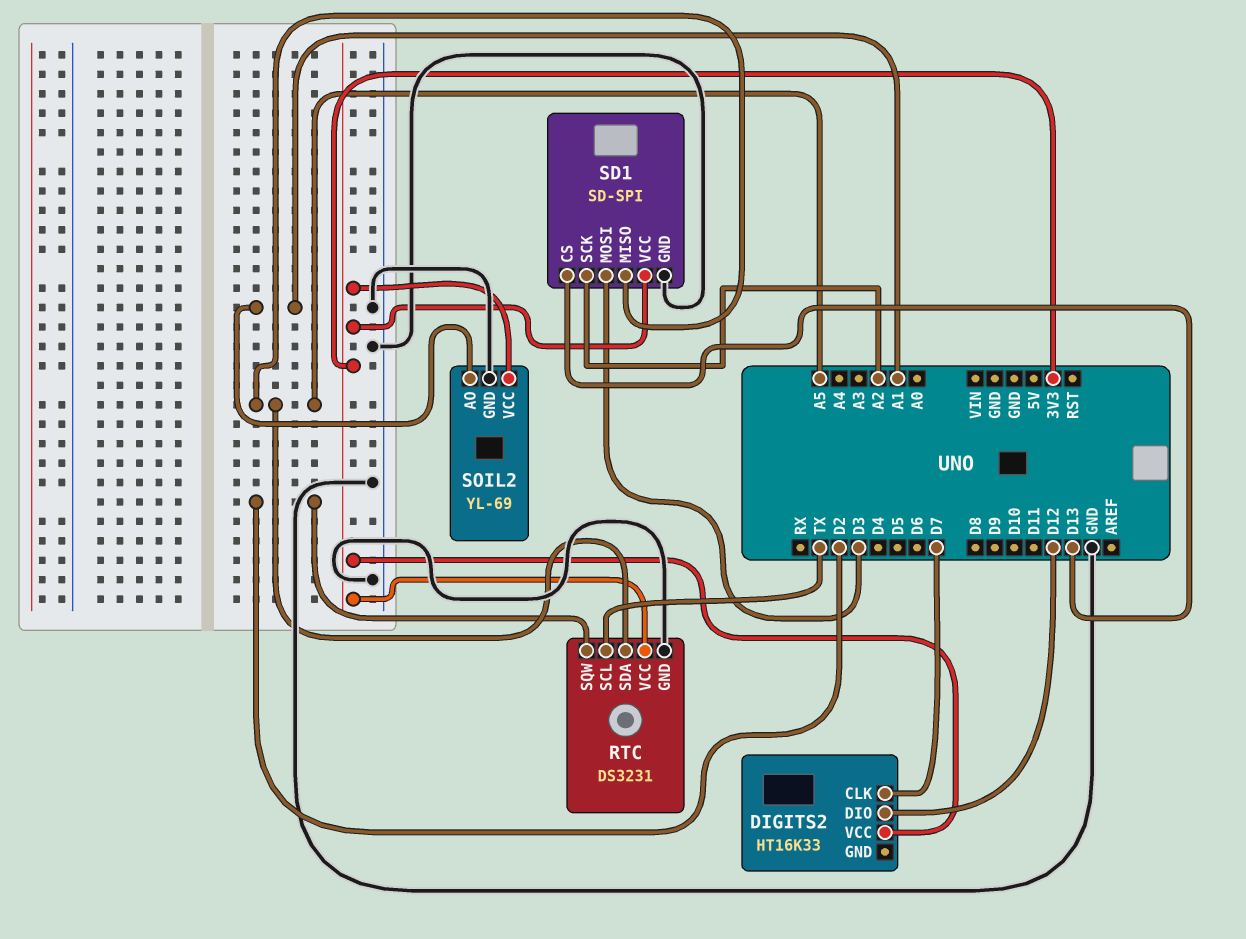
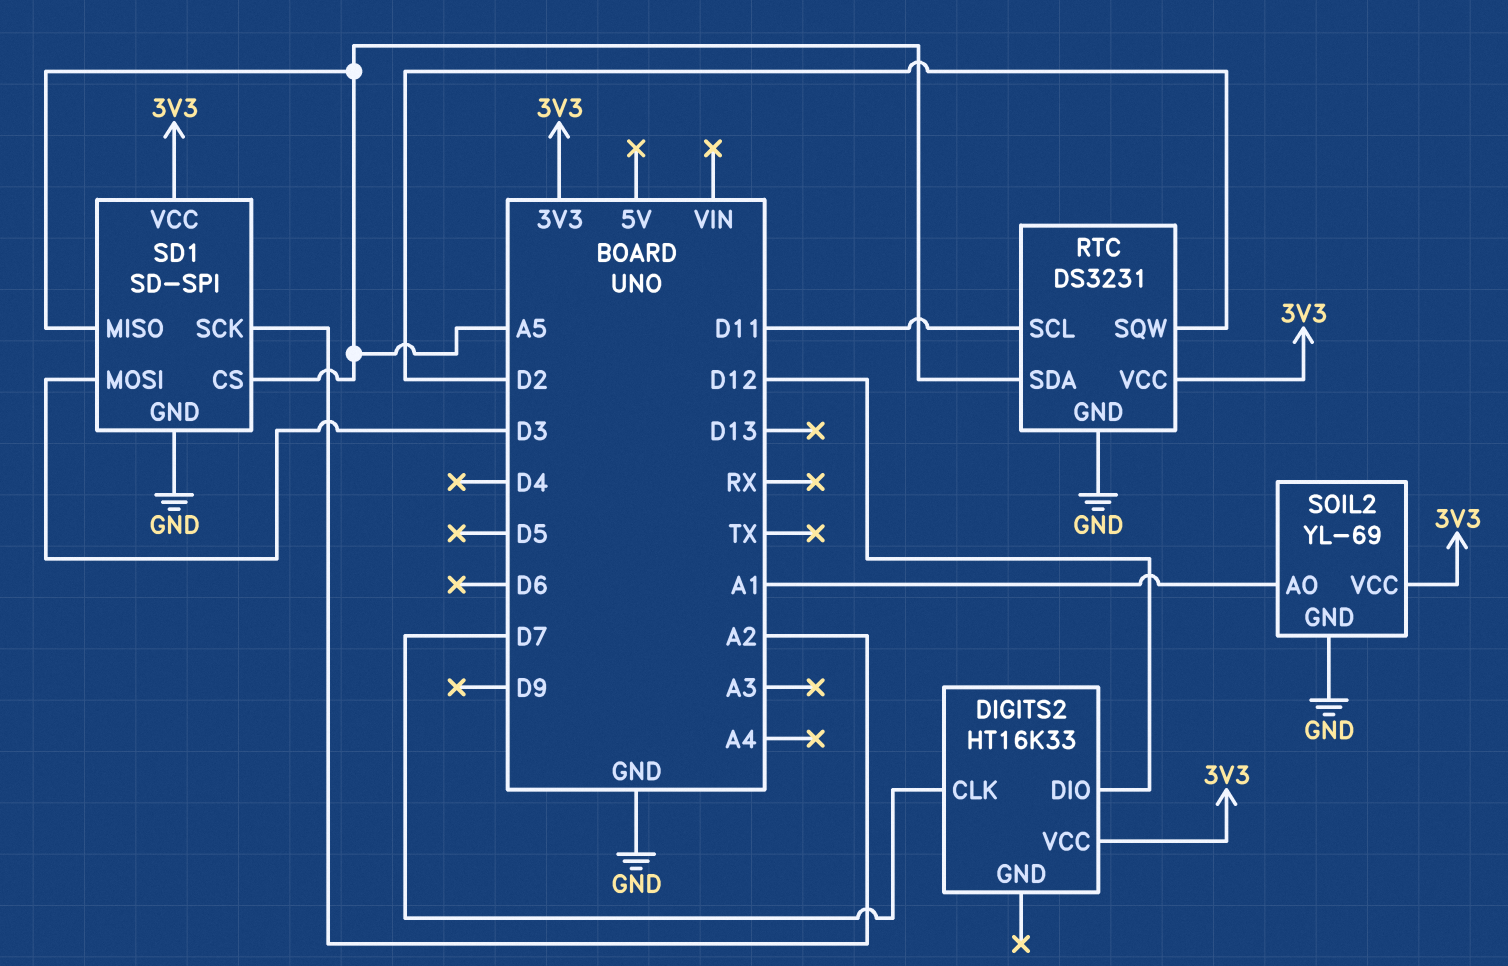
RTC pin SCL: TX -> D11
SD1 pin CS: D13 -> A5

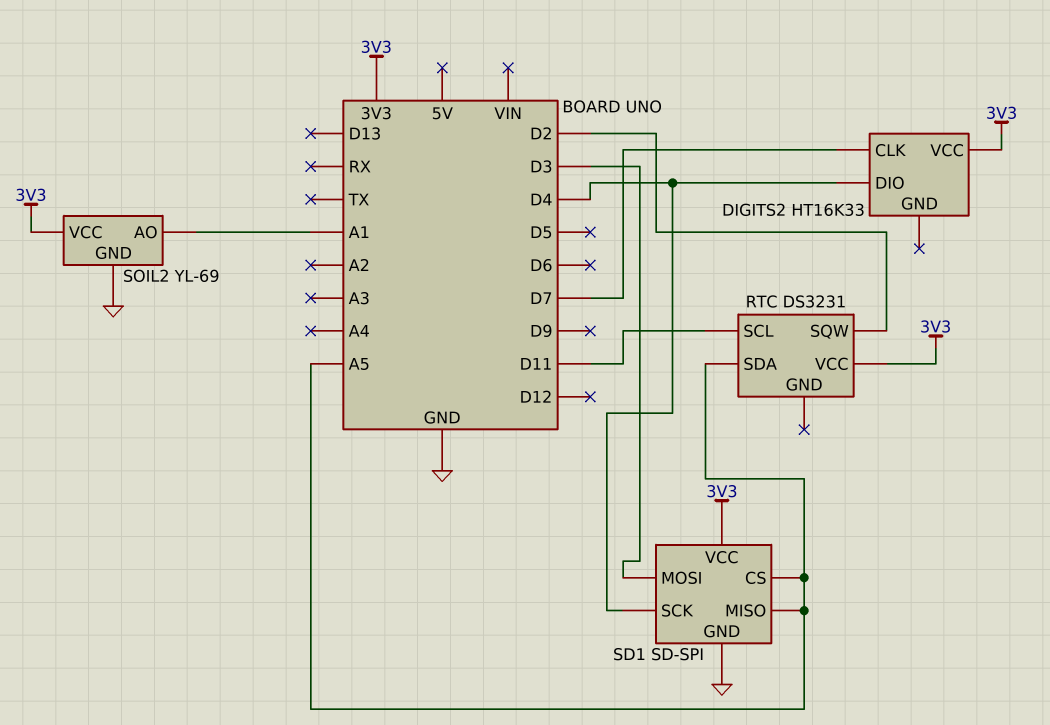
DIGITS2 pin DIO: D12 -> D4
RTC pin GND: GND -> none
SD1 pin SCK: A2 -> D4

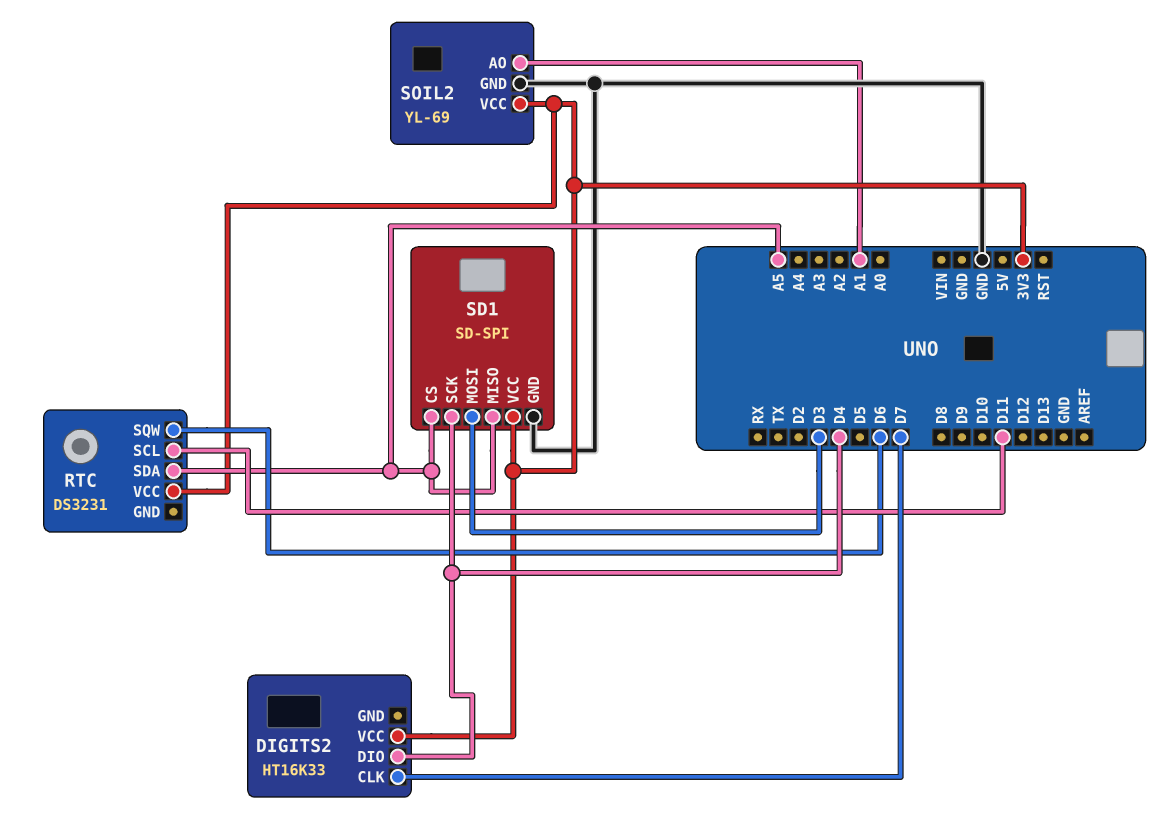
RTC pin SQW: D2 -> D6

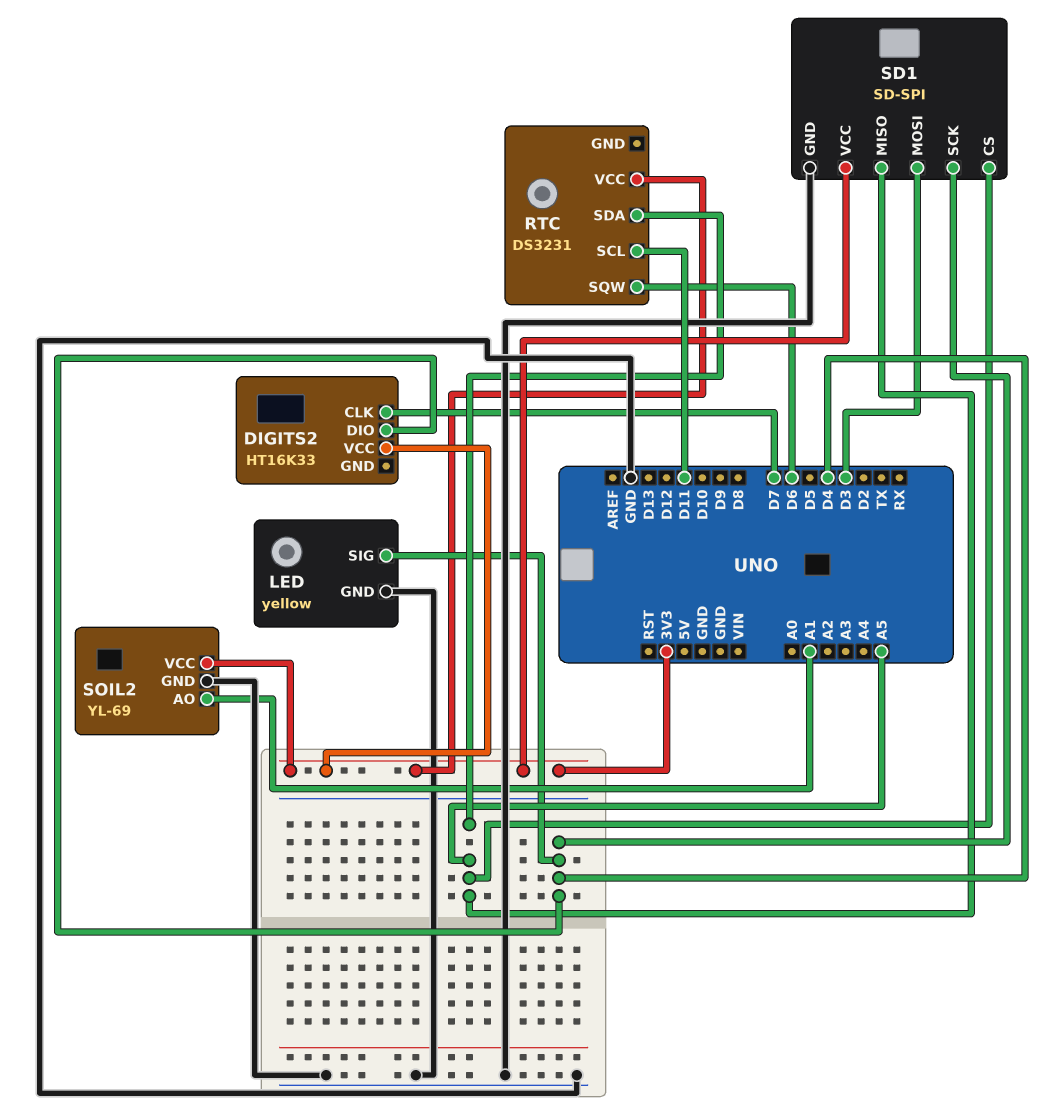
LED: none -> yellow
LED pin GND: none -> GND
LED pin SIG: none -> D4

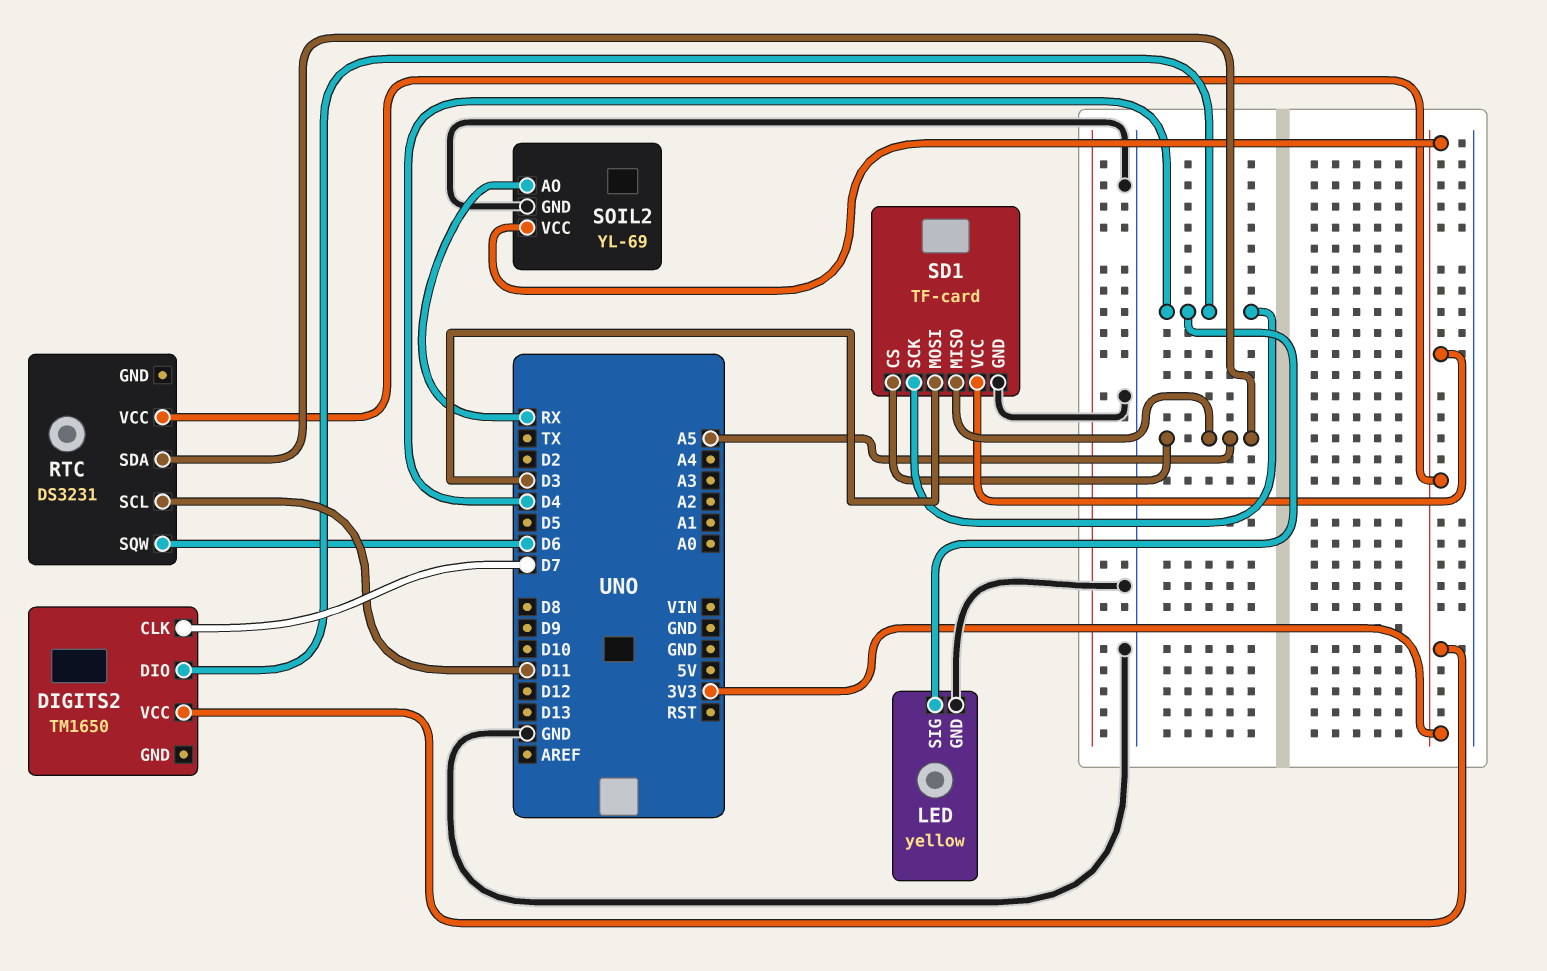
DIGITS2: HT16K33 -> TM1650
SD1: SD-SPI -> TF-card
SOIL2 pin AO: A1 -> RX

